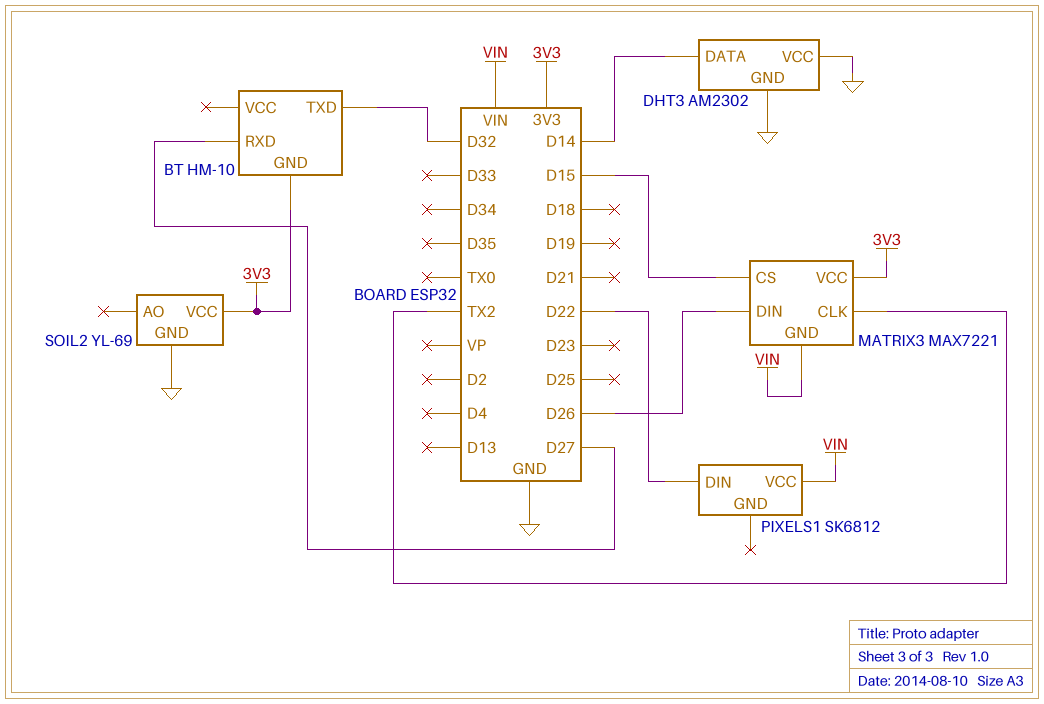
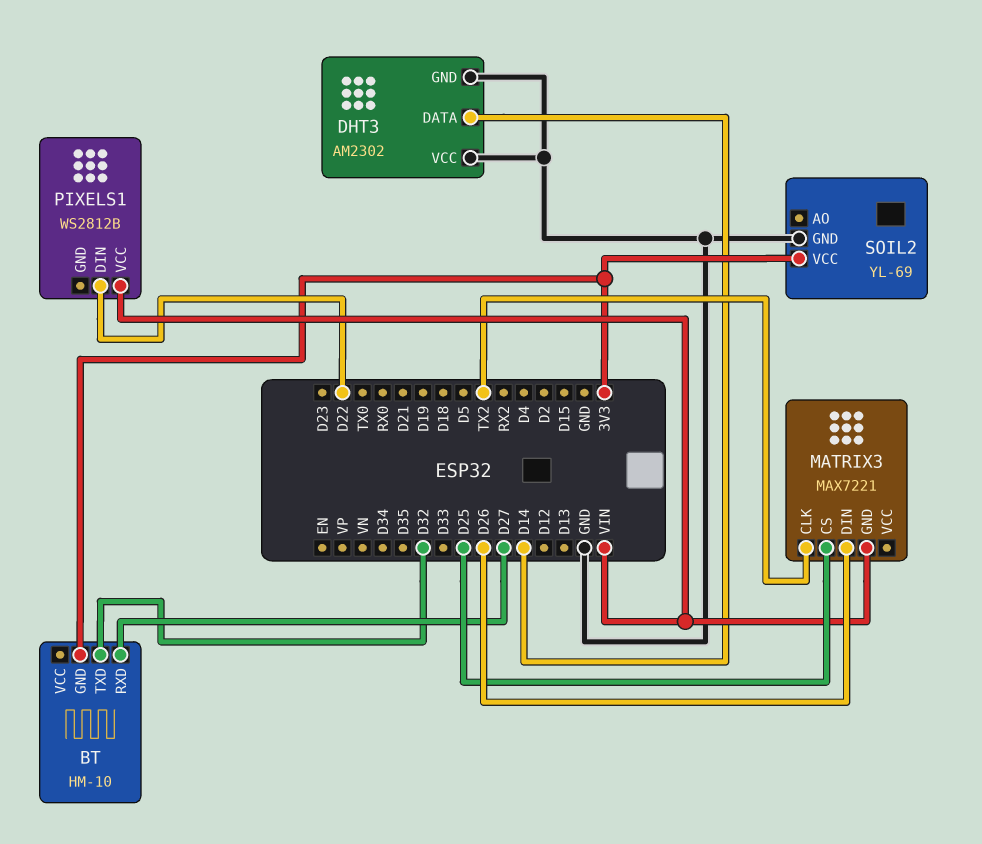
MATRIX3 pin CS: D15 -> D25
MATRIX3 pin VCC: 3V3 -> none
PIXELS1: SK6812 -> WS2812B

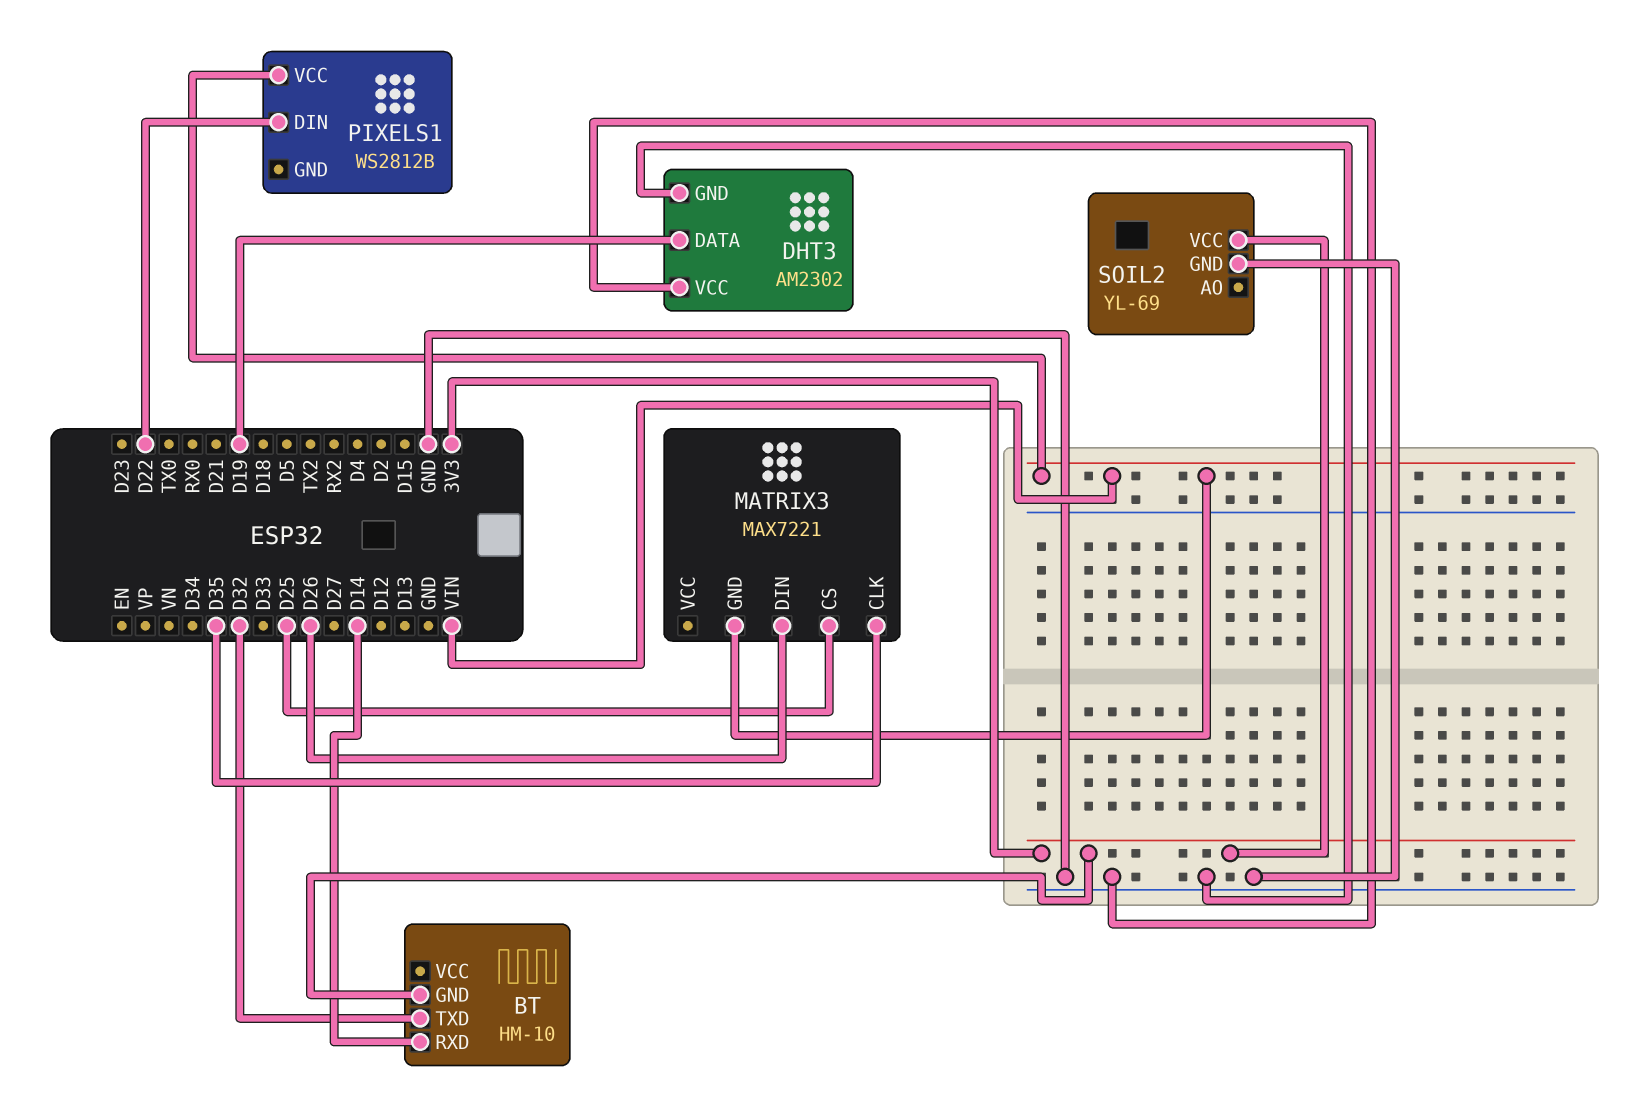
BT pin RXD: D27 -> D14
DHT3 pin DATA: D14 -> D19
MATRIX3 pin CLK: TX2 -> D35

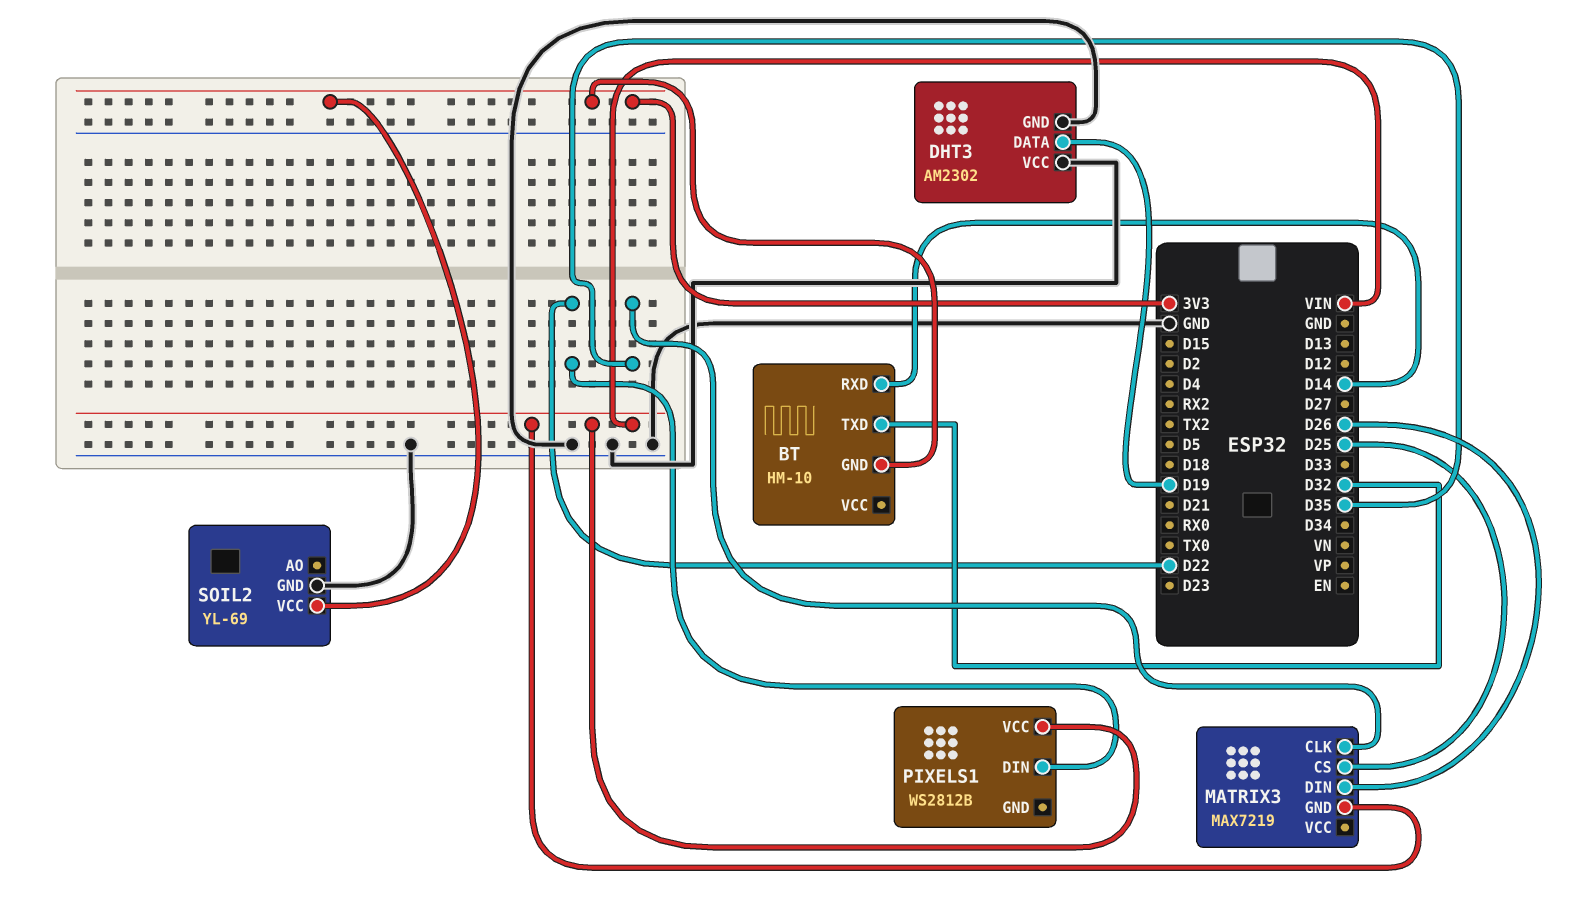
MATRIX3: MAX7221 -> MAX7219

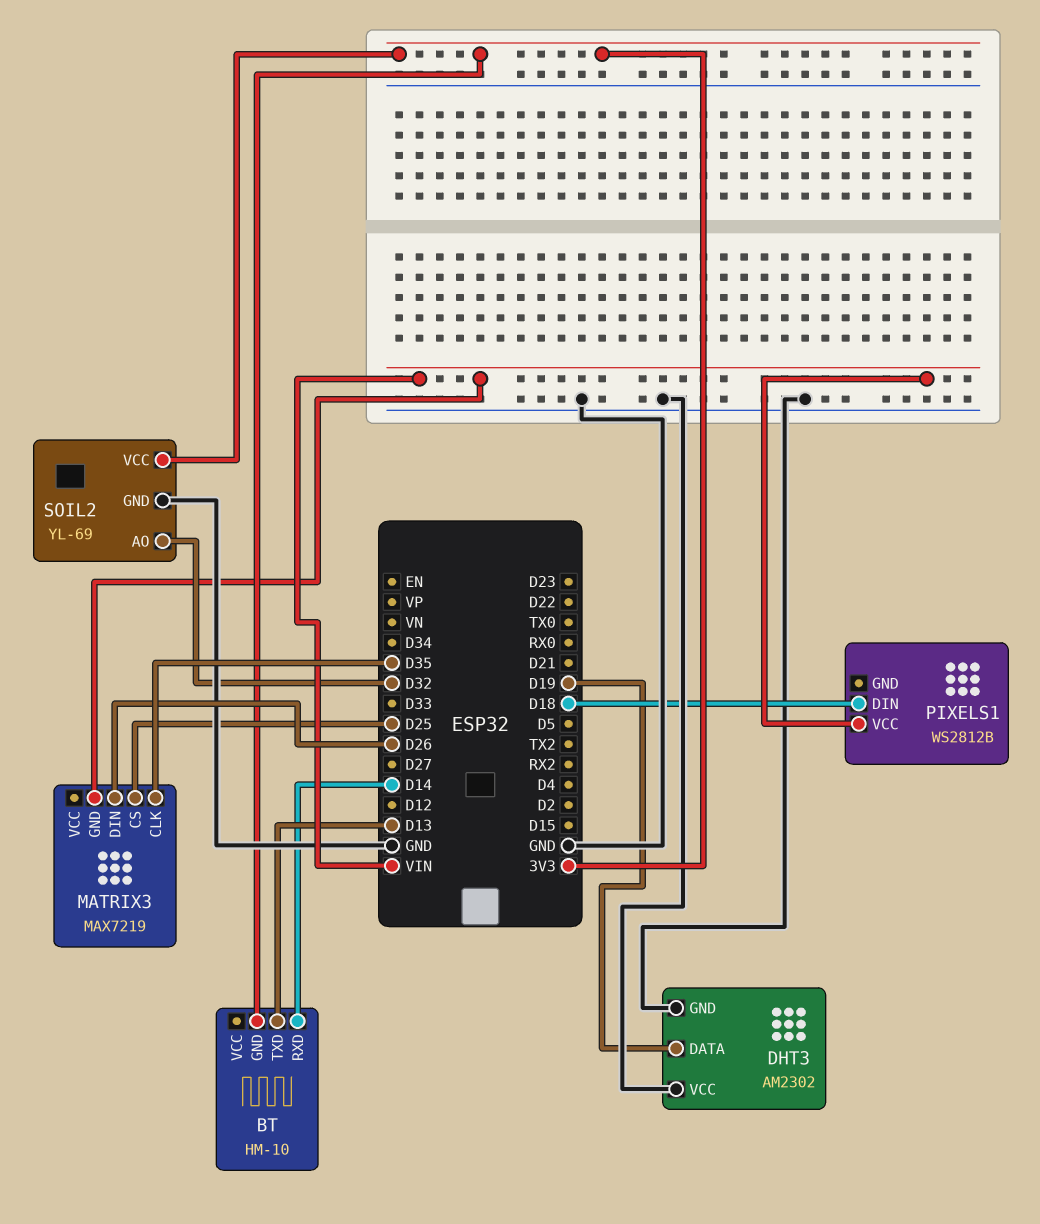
BT pin TXD: D32 -> D13
PIXELS1 pin DIN: D22 -> D18
SOIL2 pin AO: none -> D32

